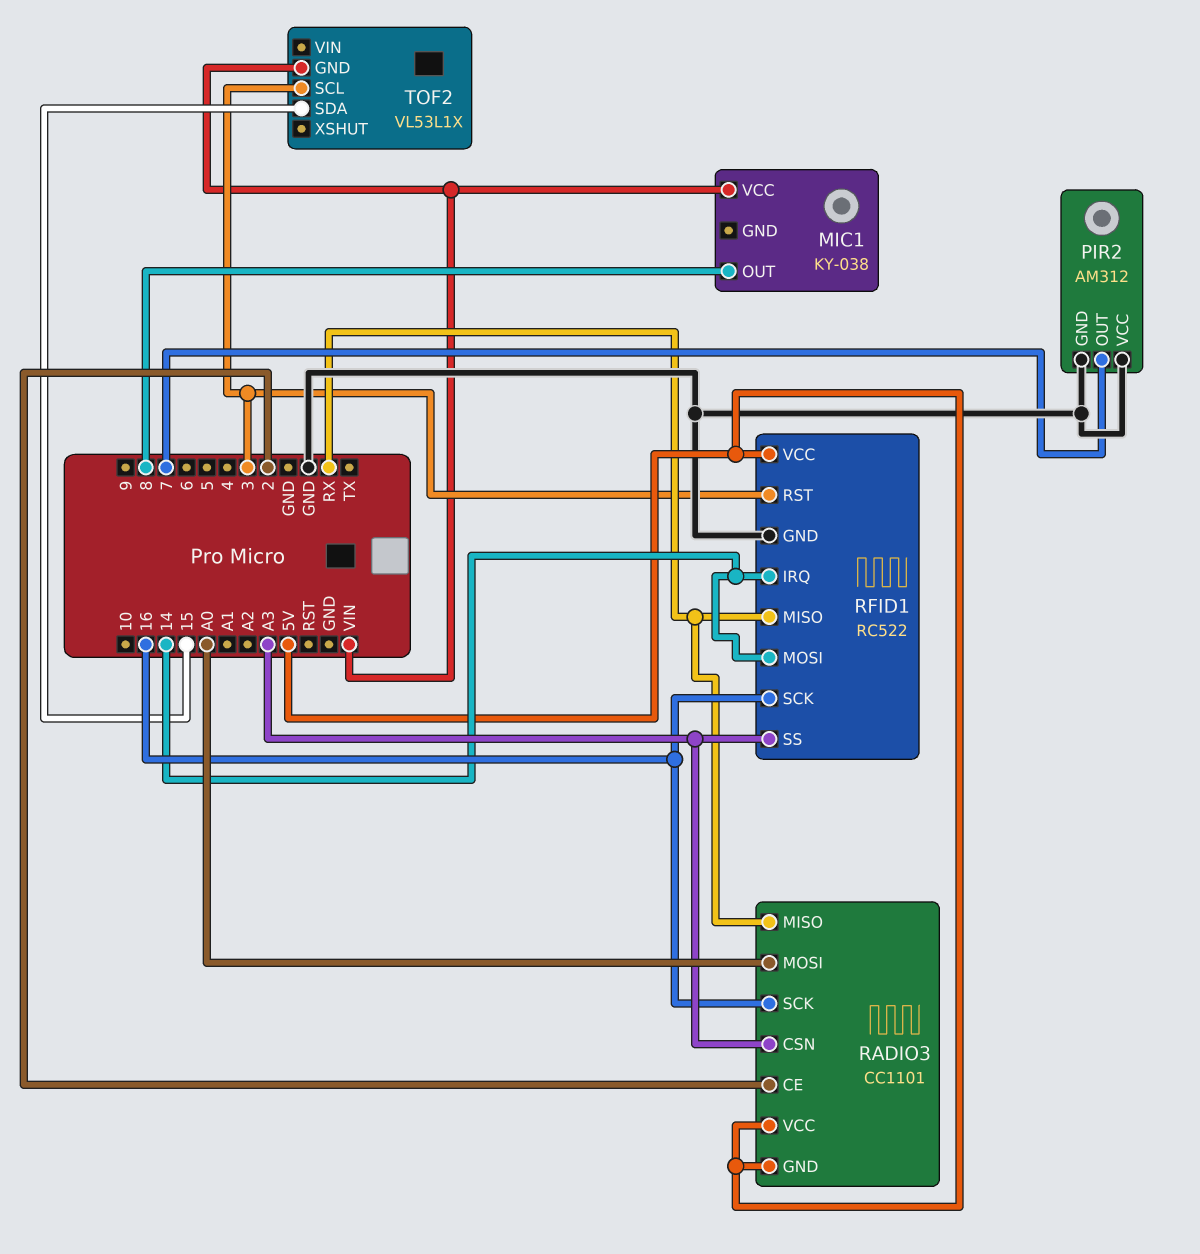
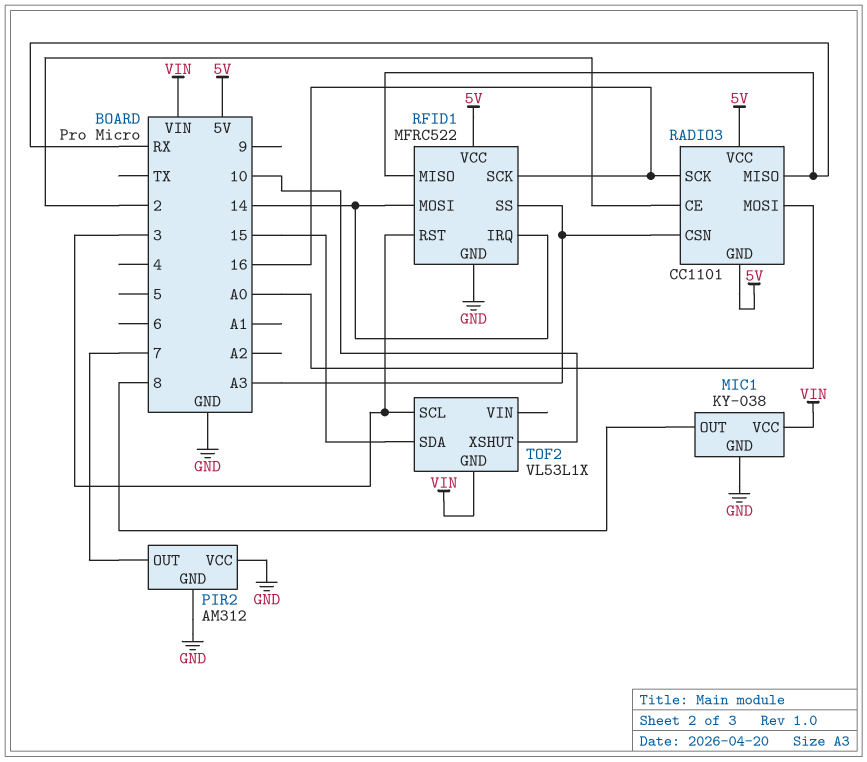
MIC1 pin GND: none -> GND
RFID1: RC522 -> MFRC522
TOF2 pin XSHUT: none -> 10

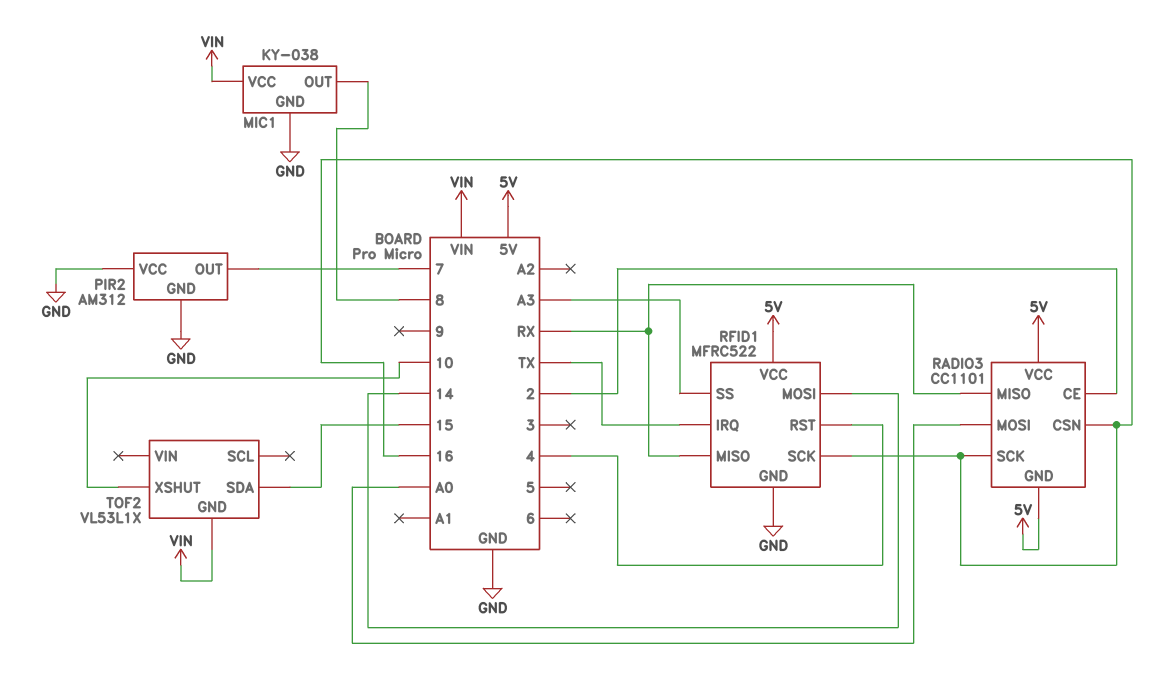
RADIO3 pin CSN: A3 -> 16
RFID1 pin IRQ: 14 -> TX
RFID1 pin RST: 3 -> 4
TOF2 pin SCL: 3 -> none

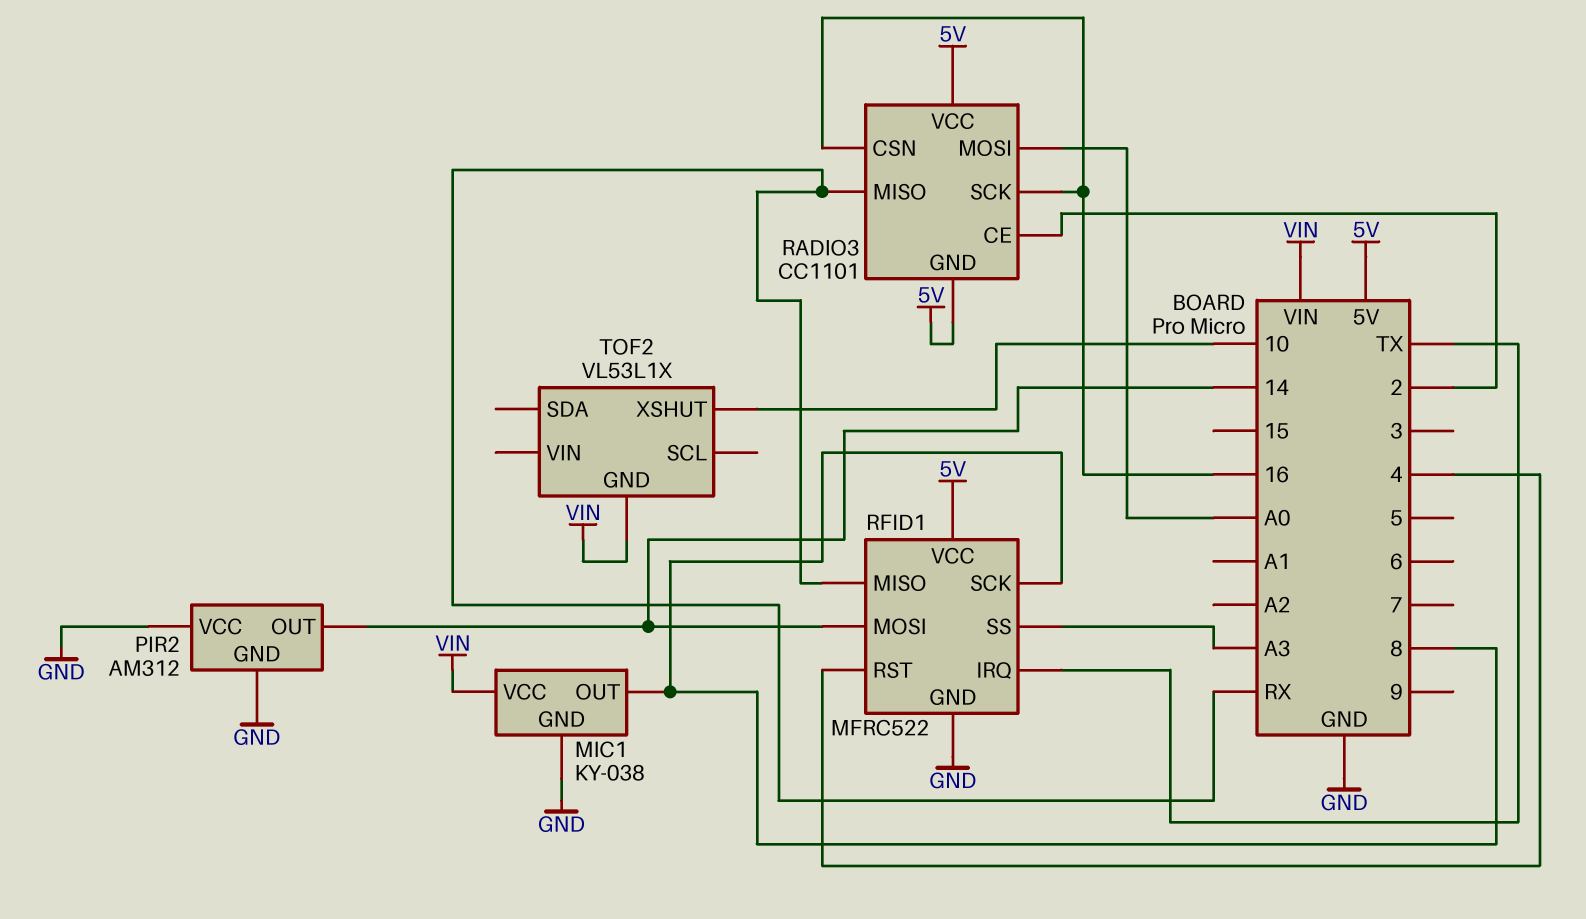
PIR2 pin OUT: 7 -> 14
RFID1 pin SCK: 16 -> 8
TOF2 pin SDA: 15 -> none

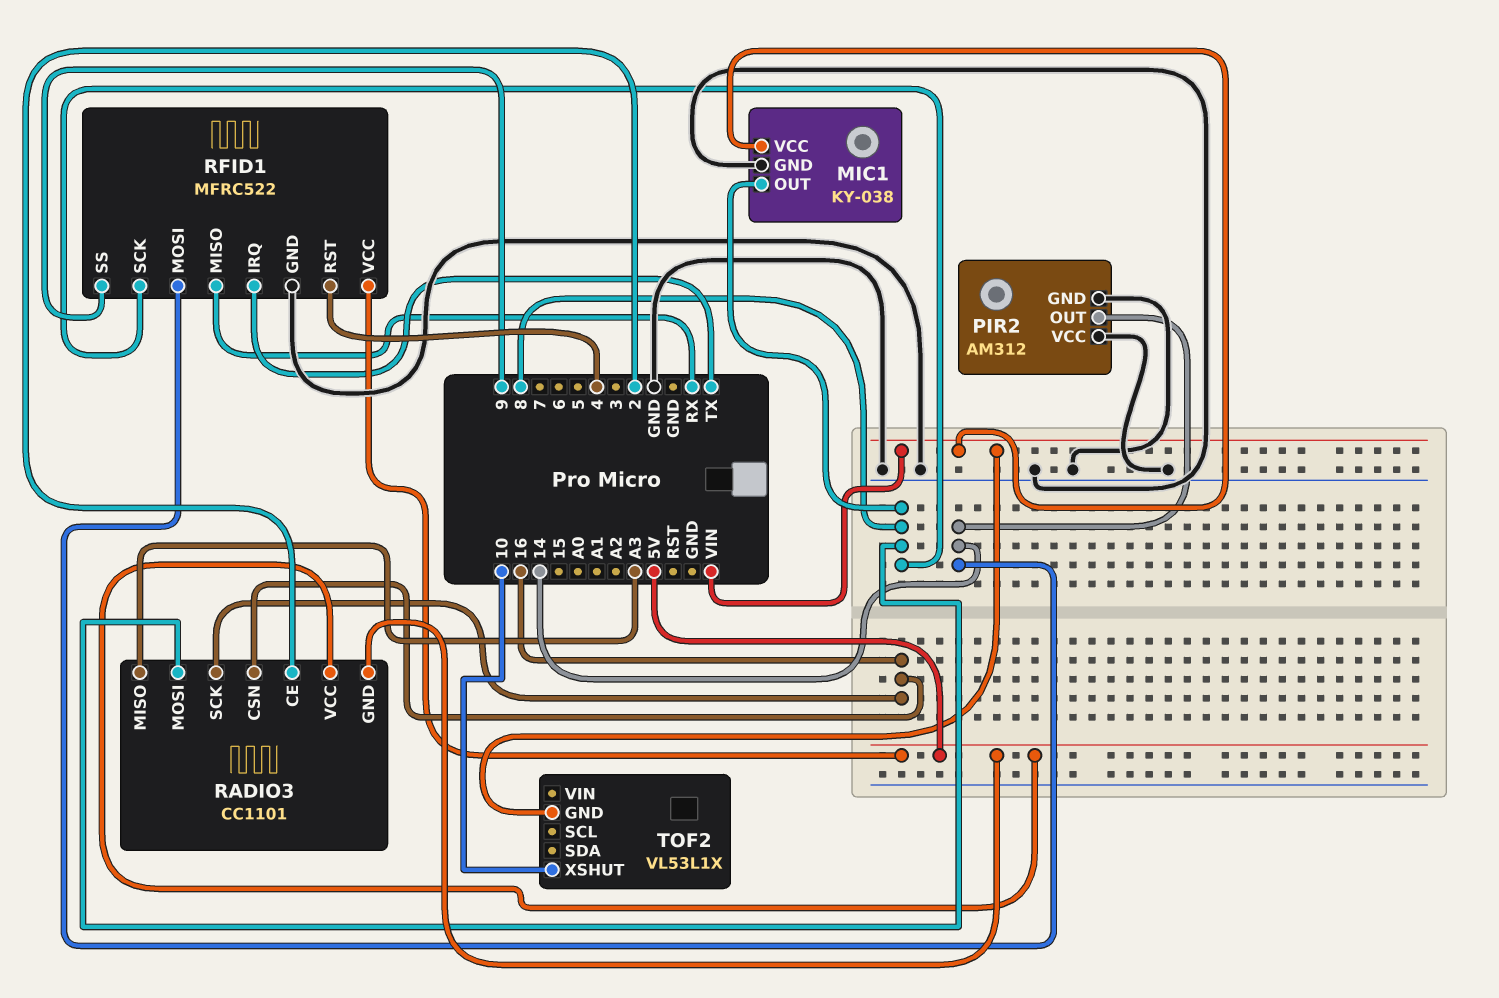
RADIO3 pin MISO: RX -> A3
RADIO3 pin MOSI: A0 -> 8
RFID1 pin SS: A3 -> 9

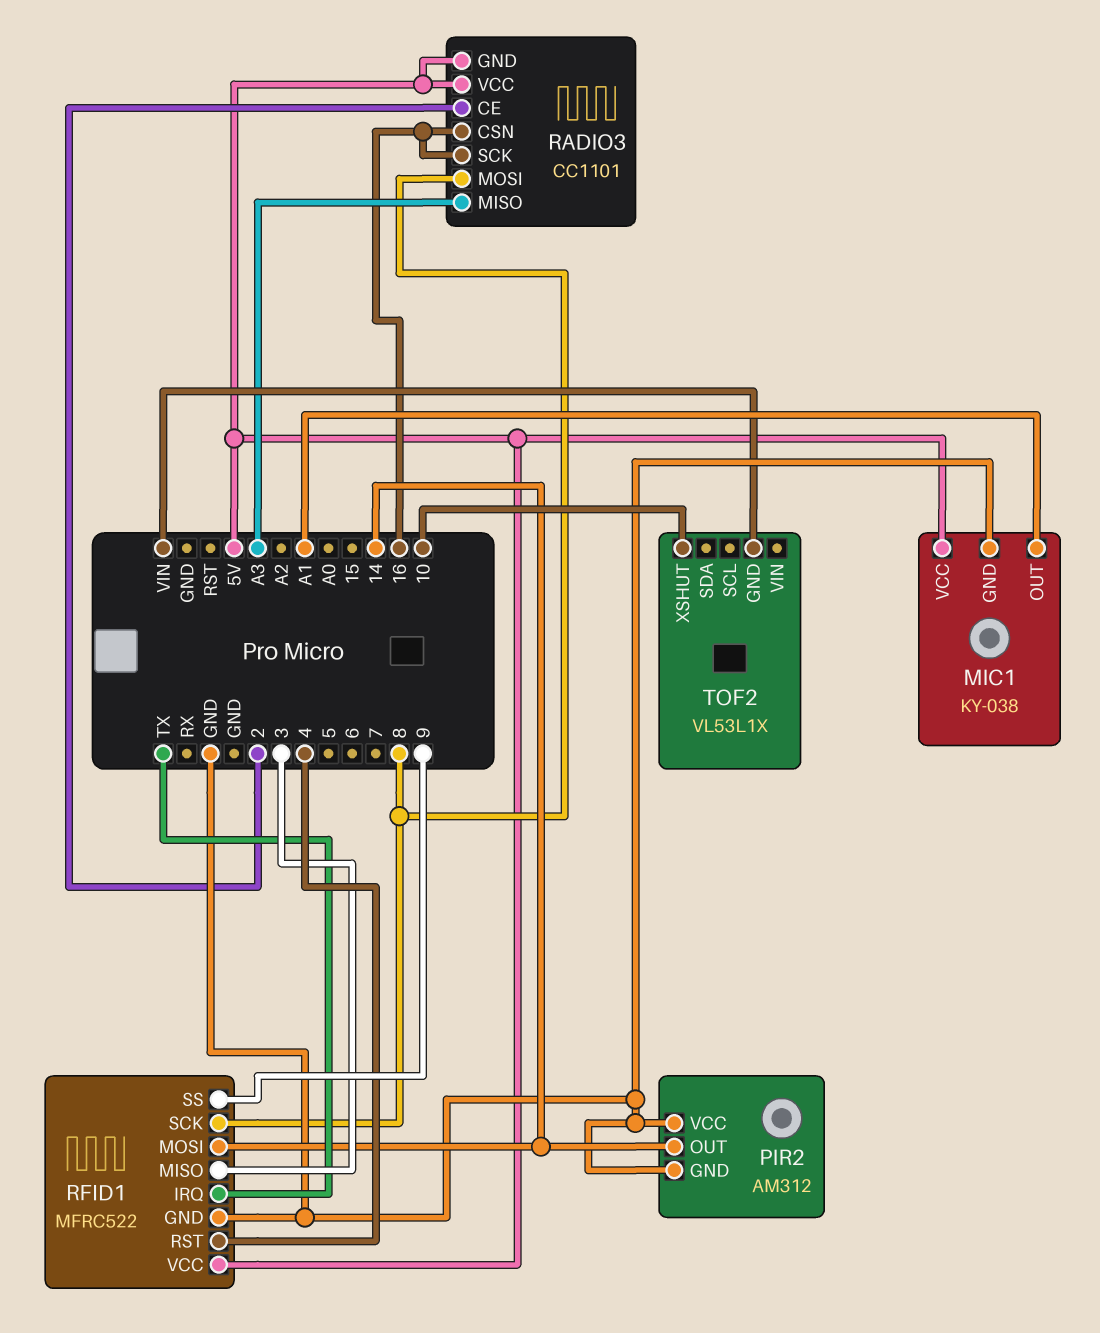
MIC1 pin OUT: 8 -> A1
MIC1 pin VCC: VIN -> 5V
RFID1 pin MISO: RX -> 3

